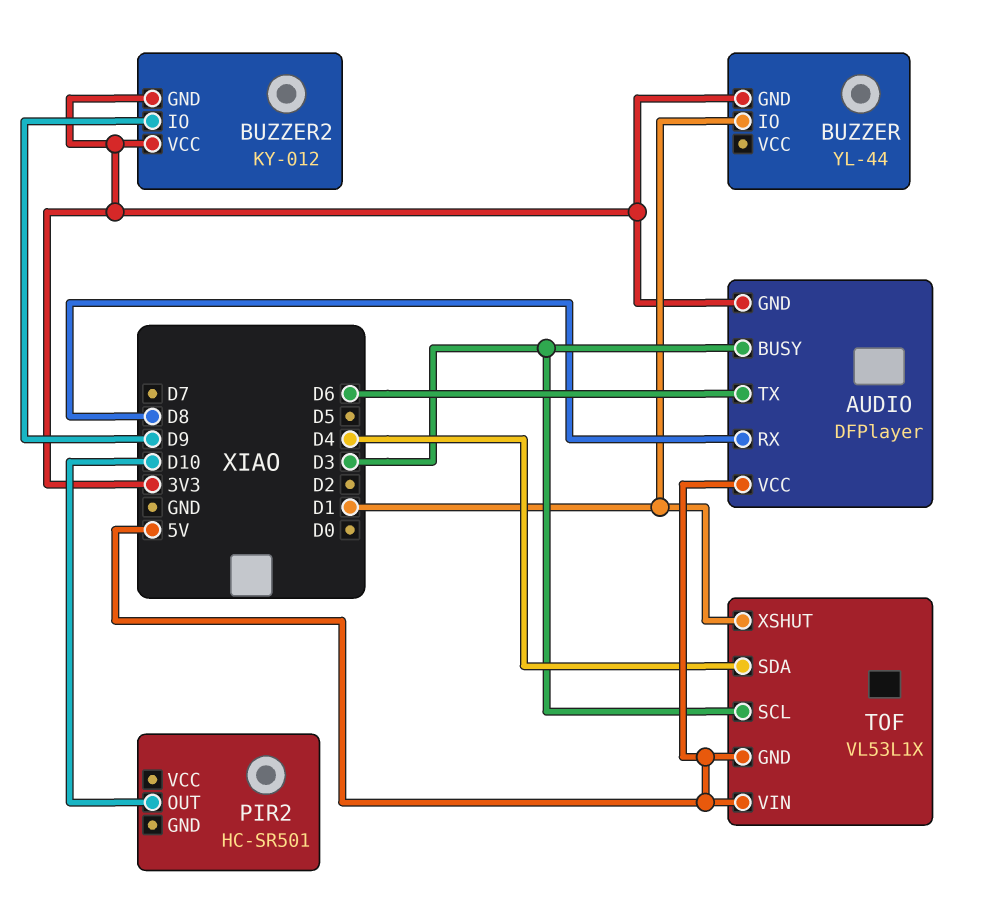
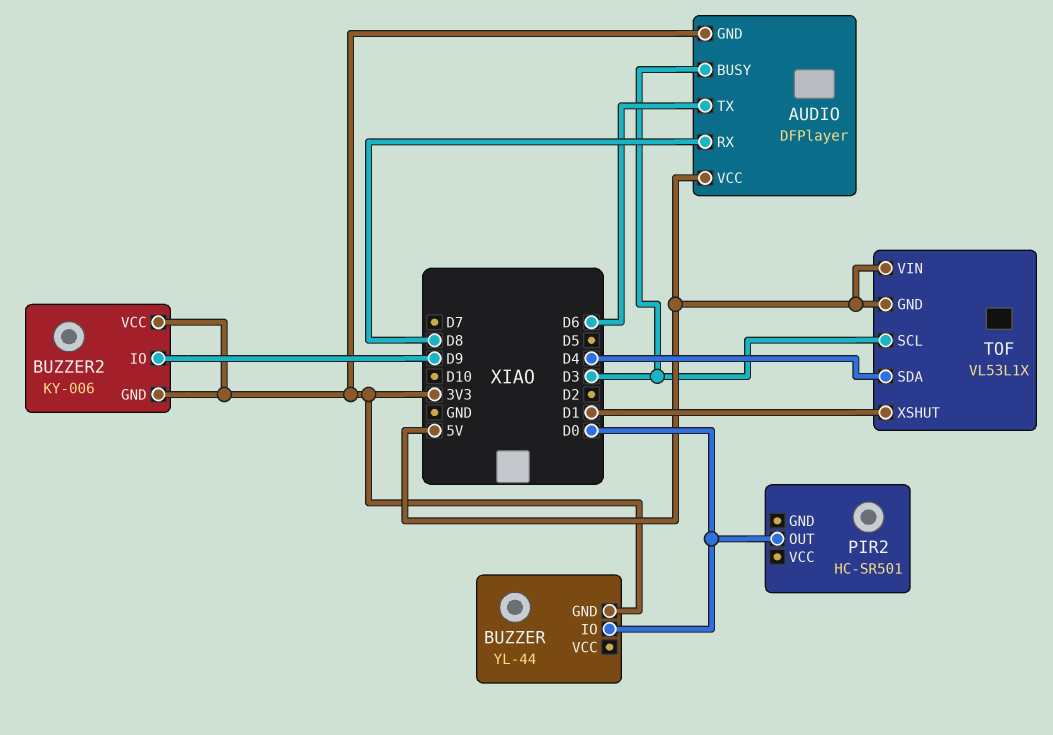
BUZZER pin IO: D1 -> D0
BUZZER2: KY-012 -> KY-006
PIR2 pin OUT: D10 -> D0

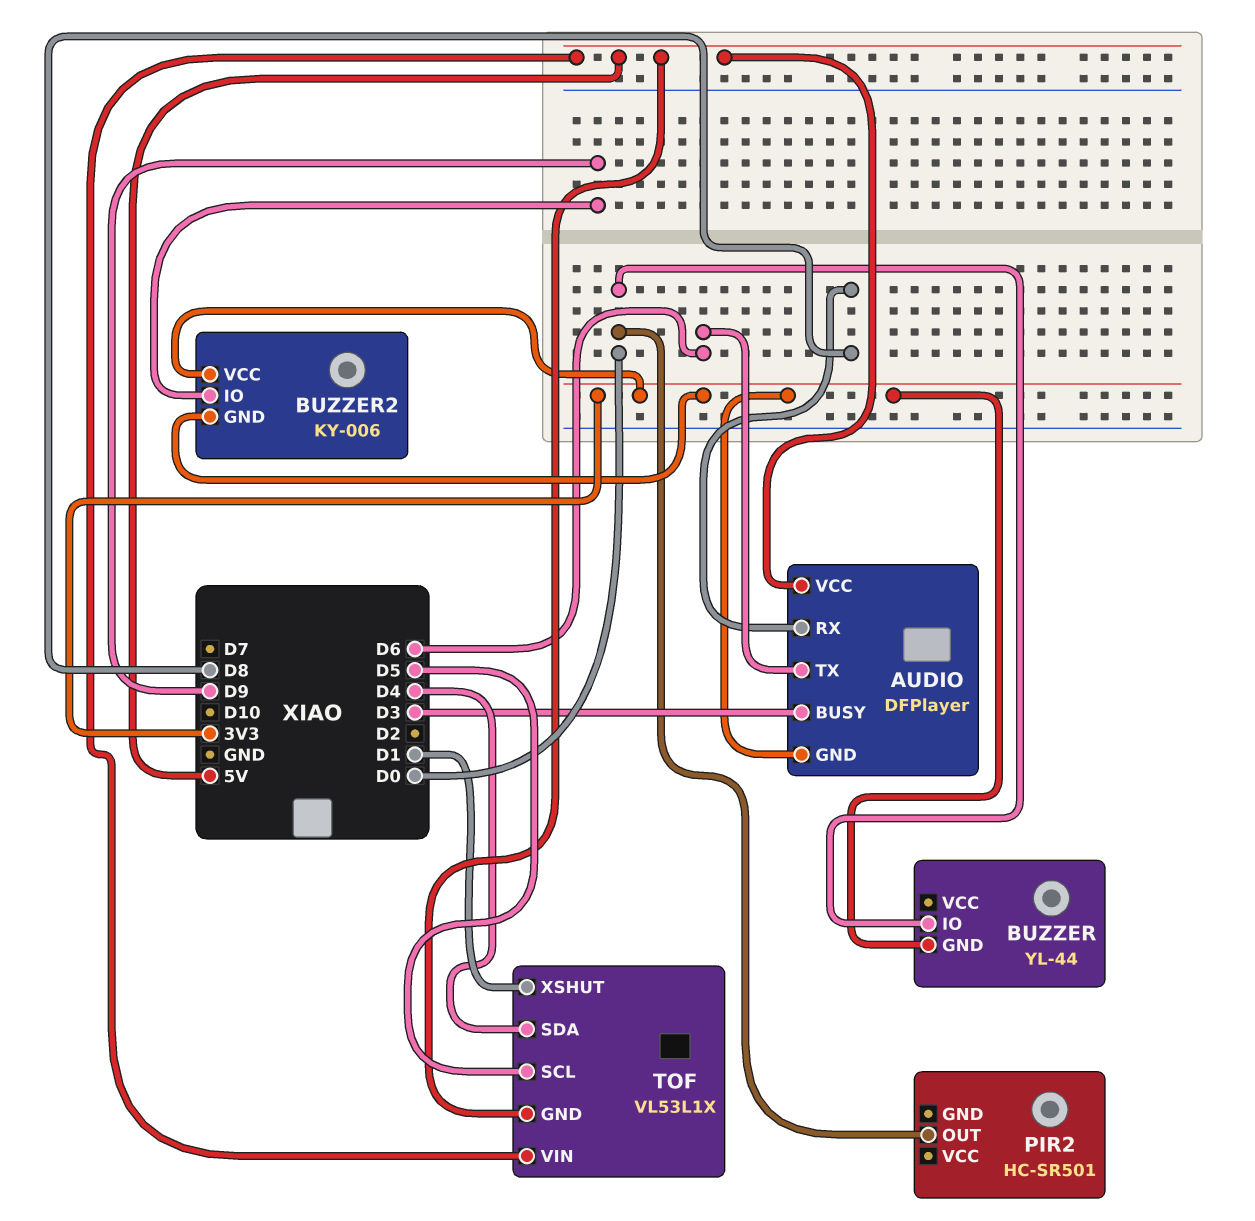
TOF pin SCL: D3 -> D5

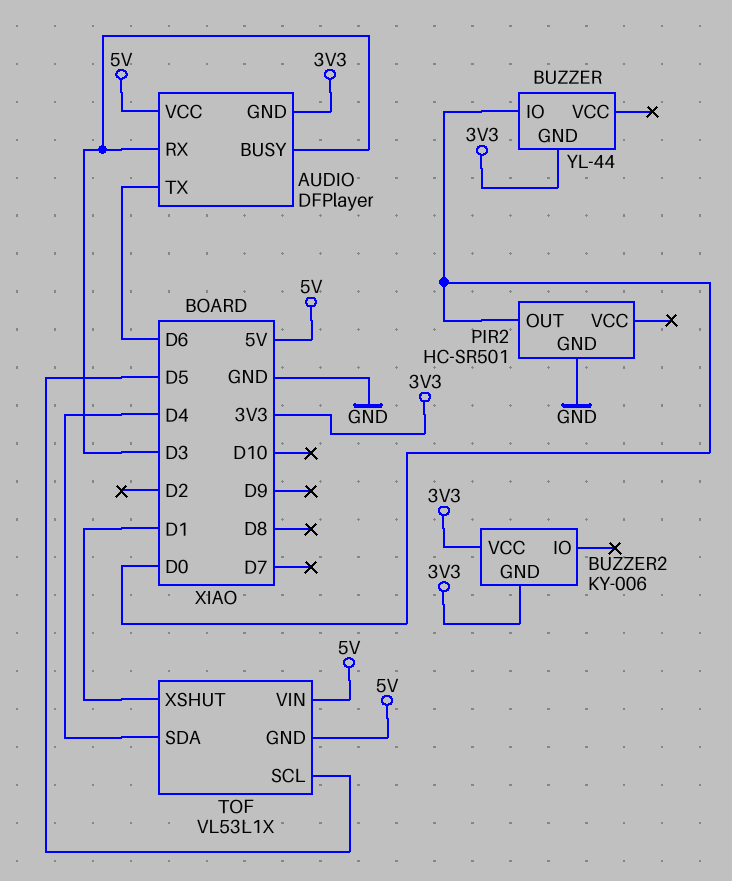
AUDIO pin RX: D8 -> D3
BUZZER2 pin IO: D9 -> none
PIR2 pin GND: none -> GND

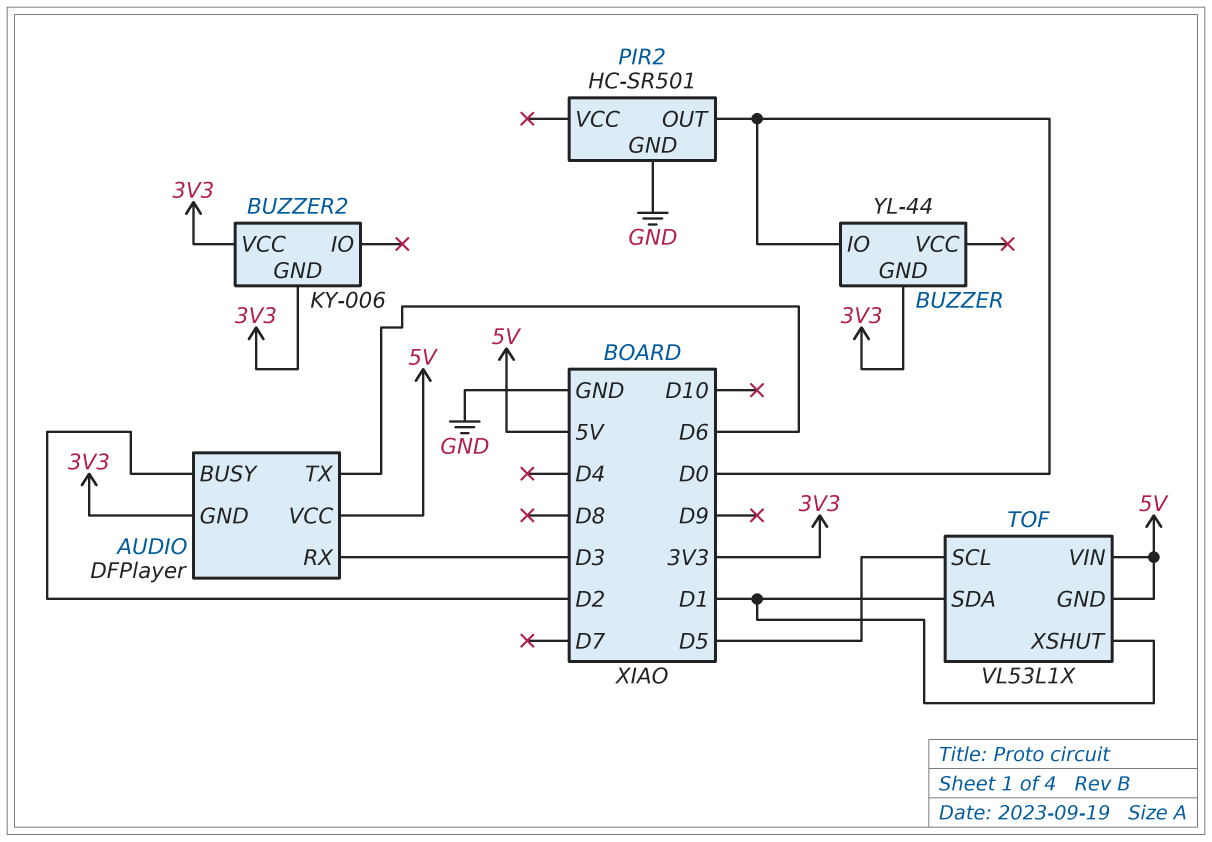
AUDIO pin BUSY: D3 -> D2
TOF pin SDA: D4 -> D1

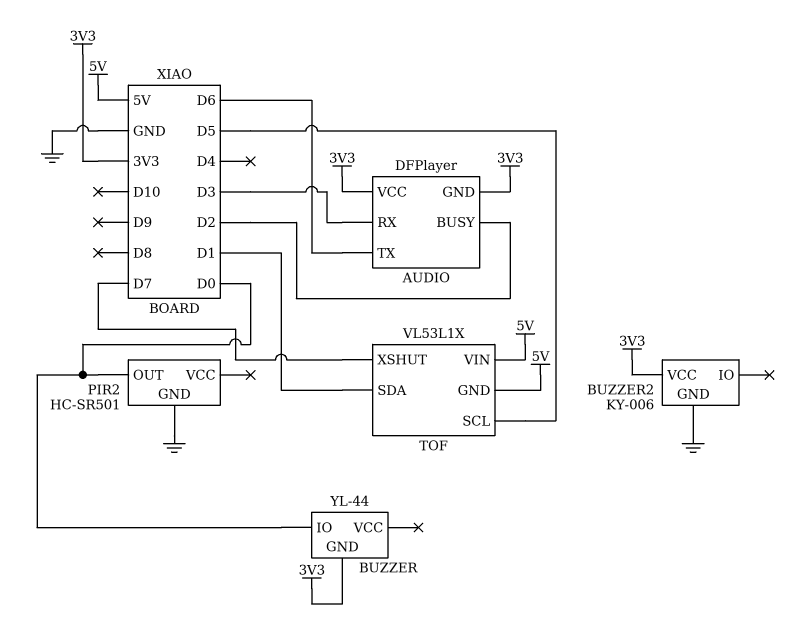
AUDIO pin VCC: 5V -> 3V3
BUZZER2 pin GND: 3V3 -> GND
TOF pin XSHUT: D1 -> D7

